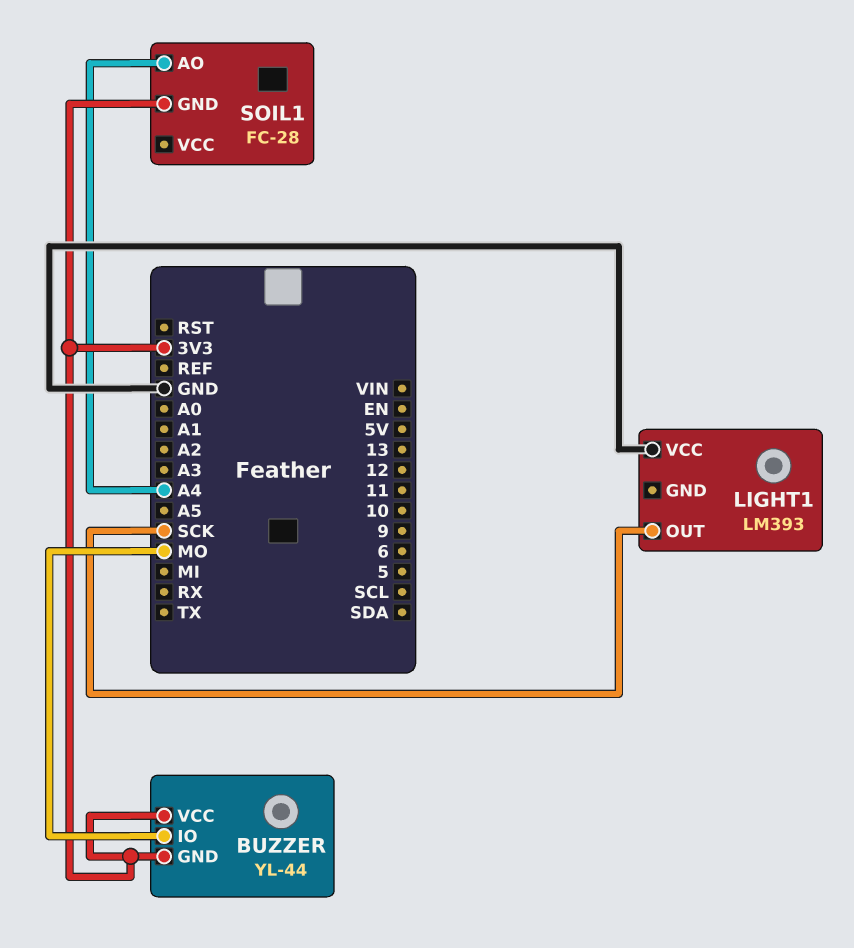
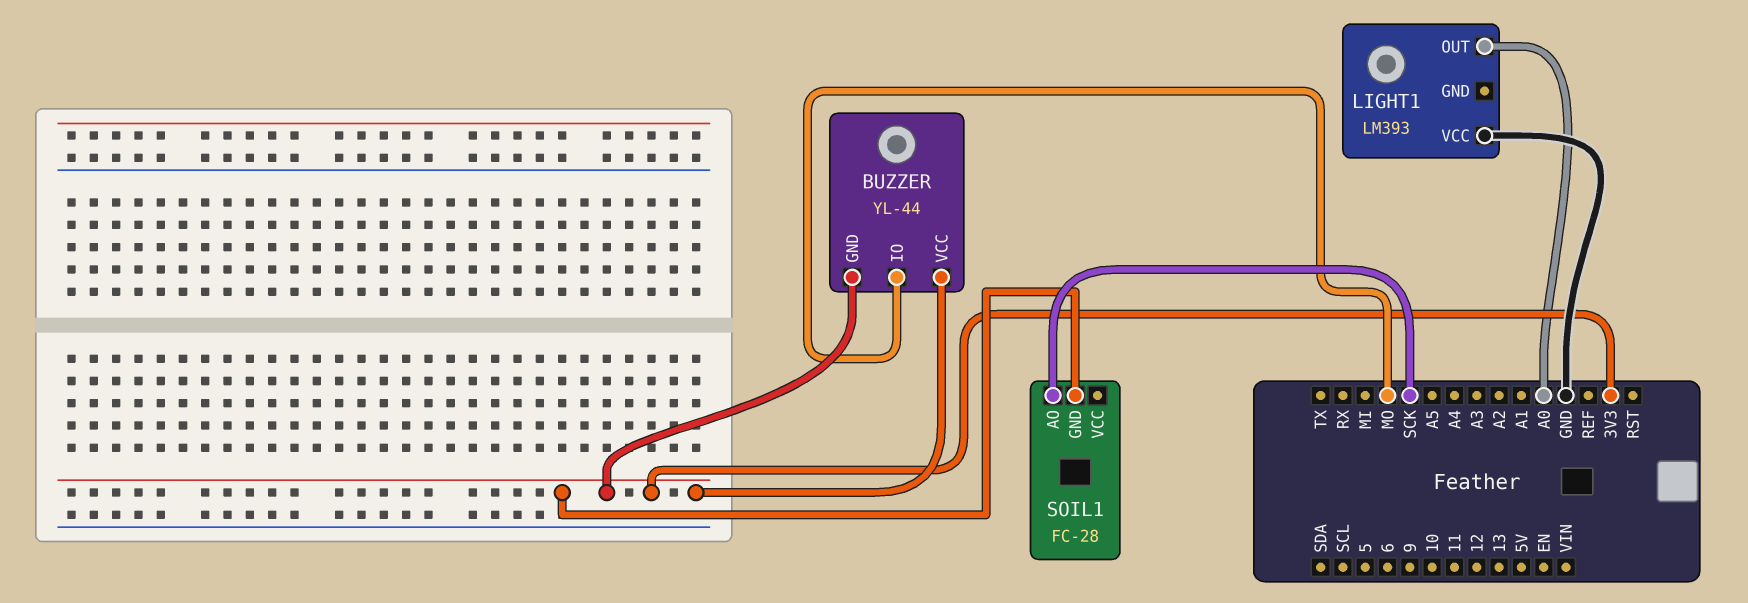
LIGHT1 pin OUT: SCK -> A0
SOIL1 pin AO: A4 -> SCK

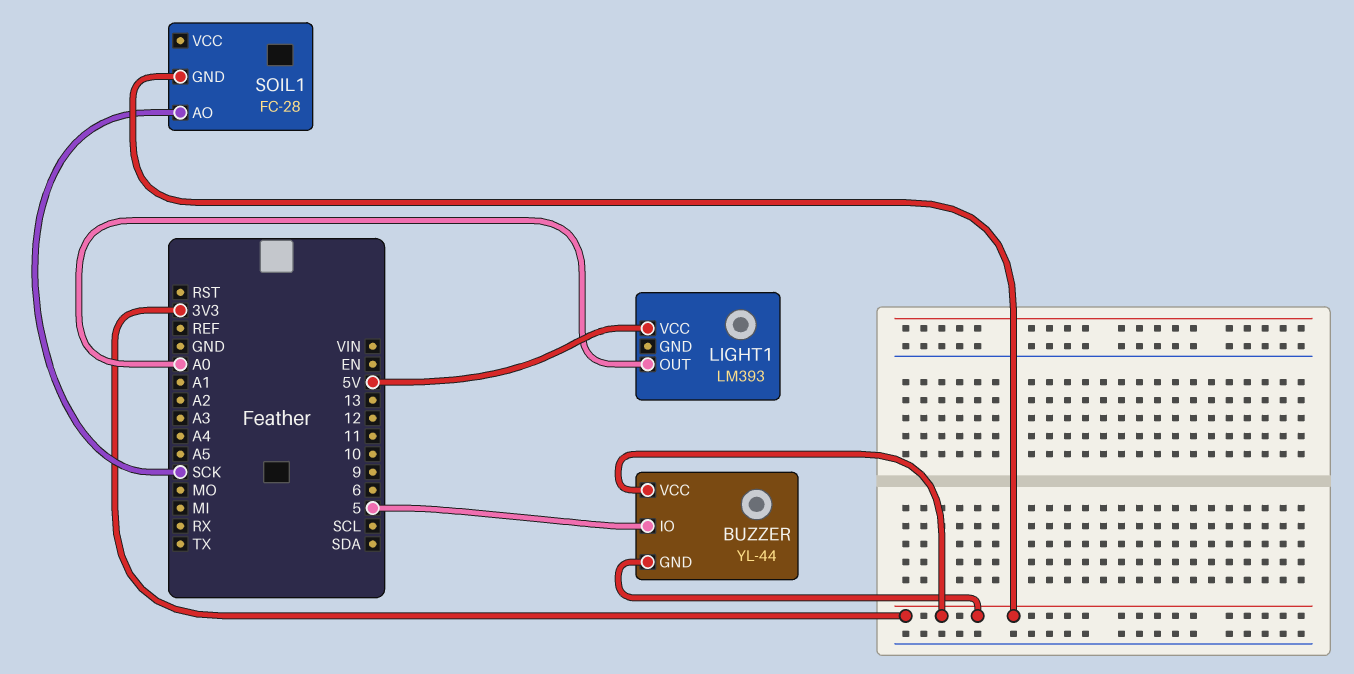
BUZZER pin IO: MO -> 5
LIGHT1 pin VCC: GND -> 5V

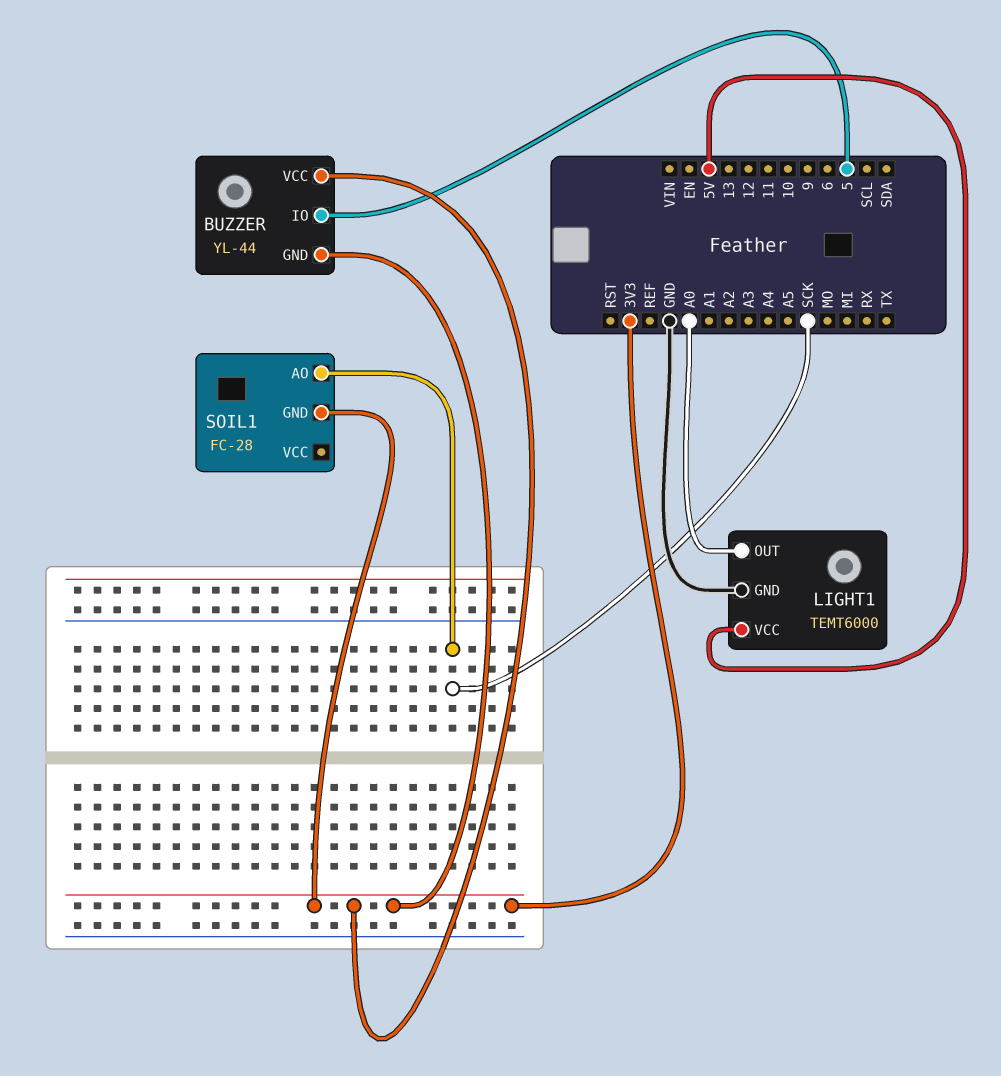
LIGHT1: LM393 -> TEMT6000
LIGHT1 pin GND: none -> GND

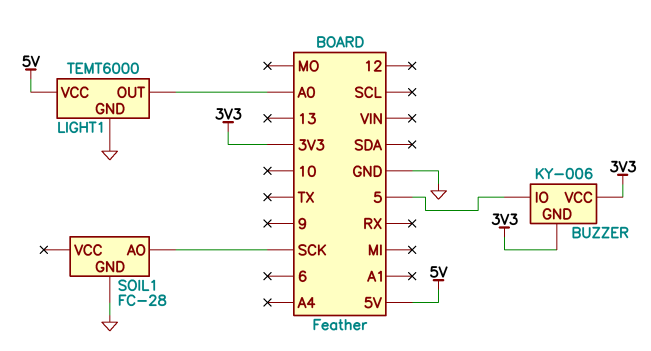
BUZZER: YL-44 -> KY-006
SOIL1 pin GND: 3V3 -> GND

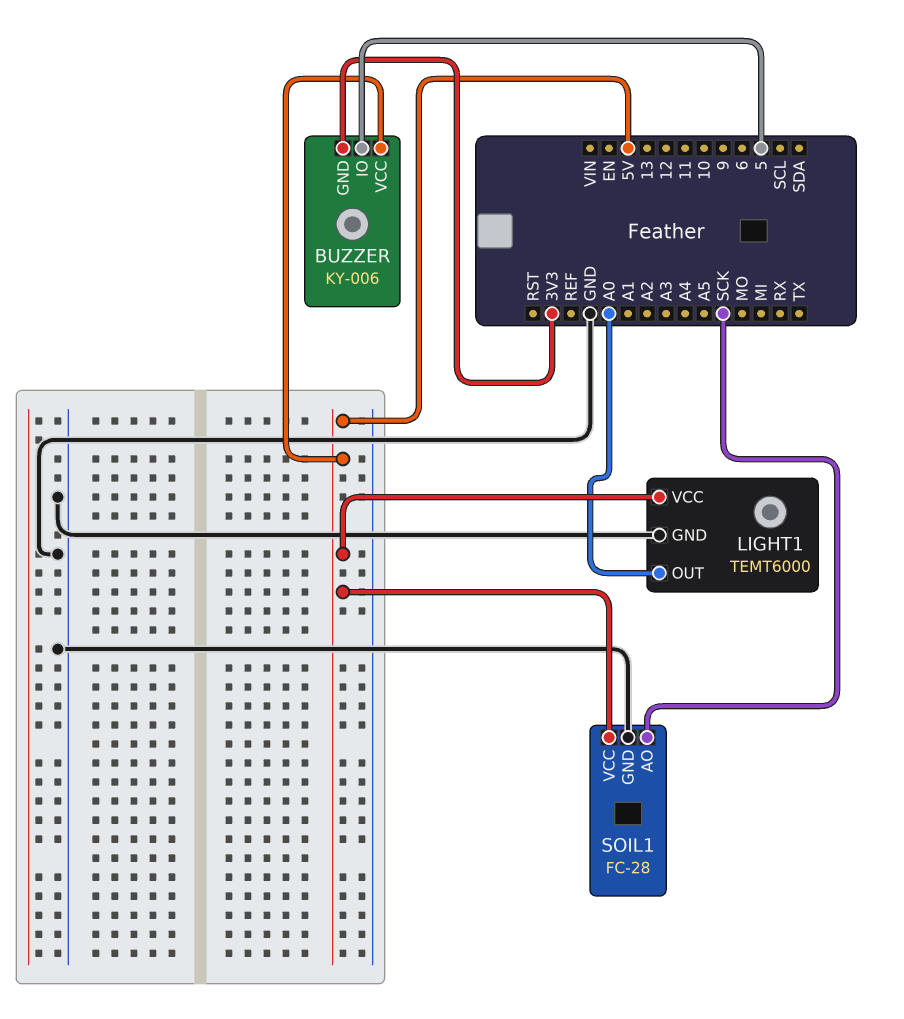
BUZZER pin VCC: 3V3 -> 5V
SOIL1 pin VCC: none -> 5V

